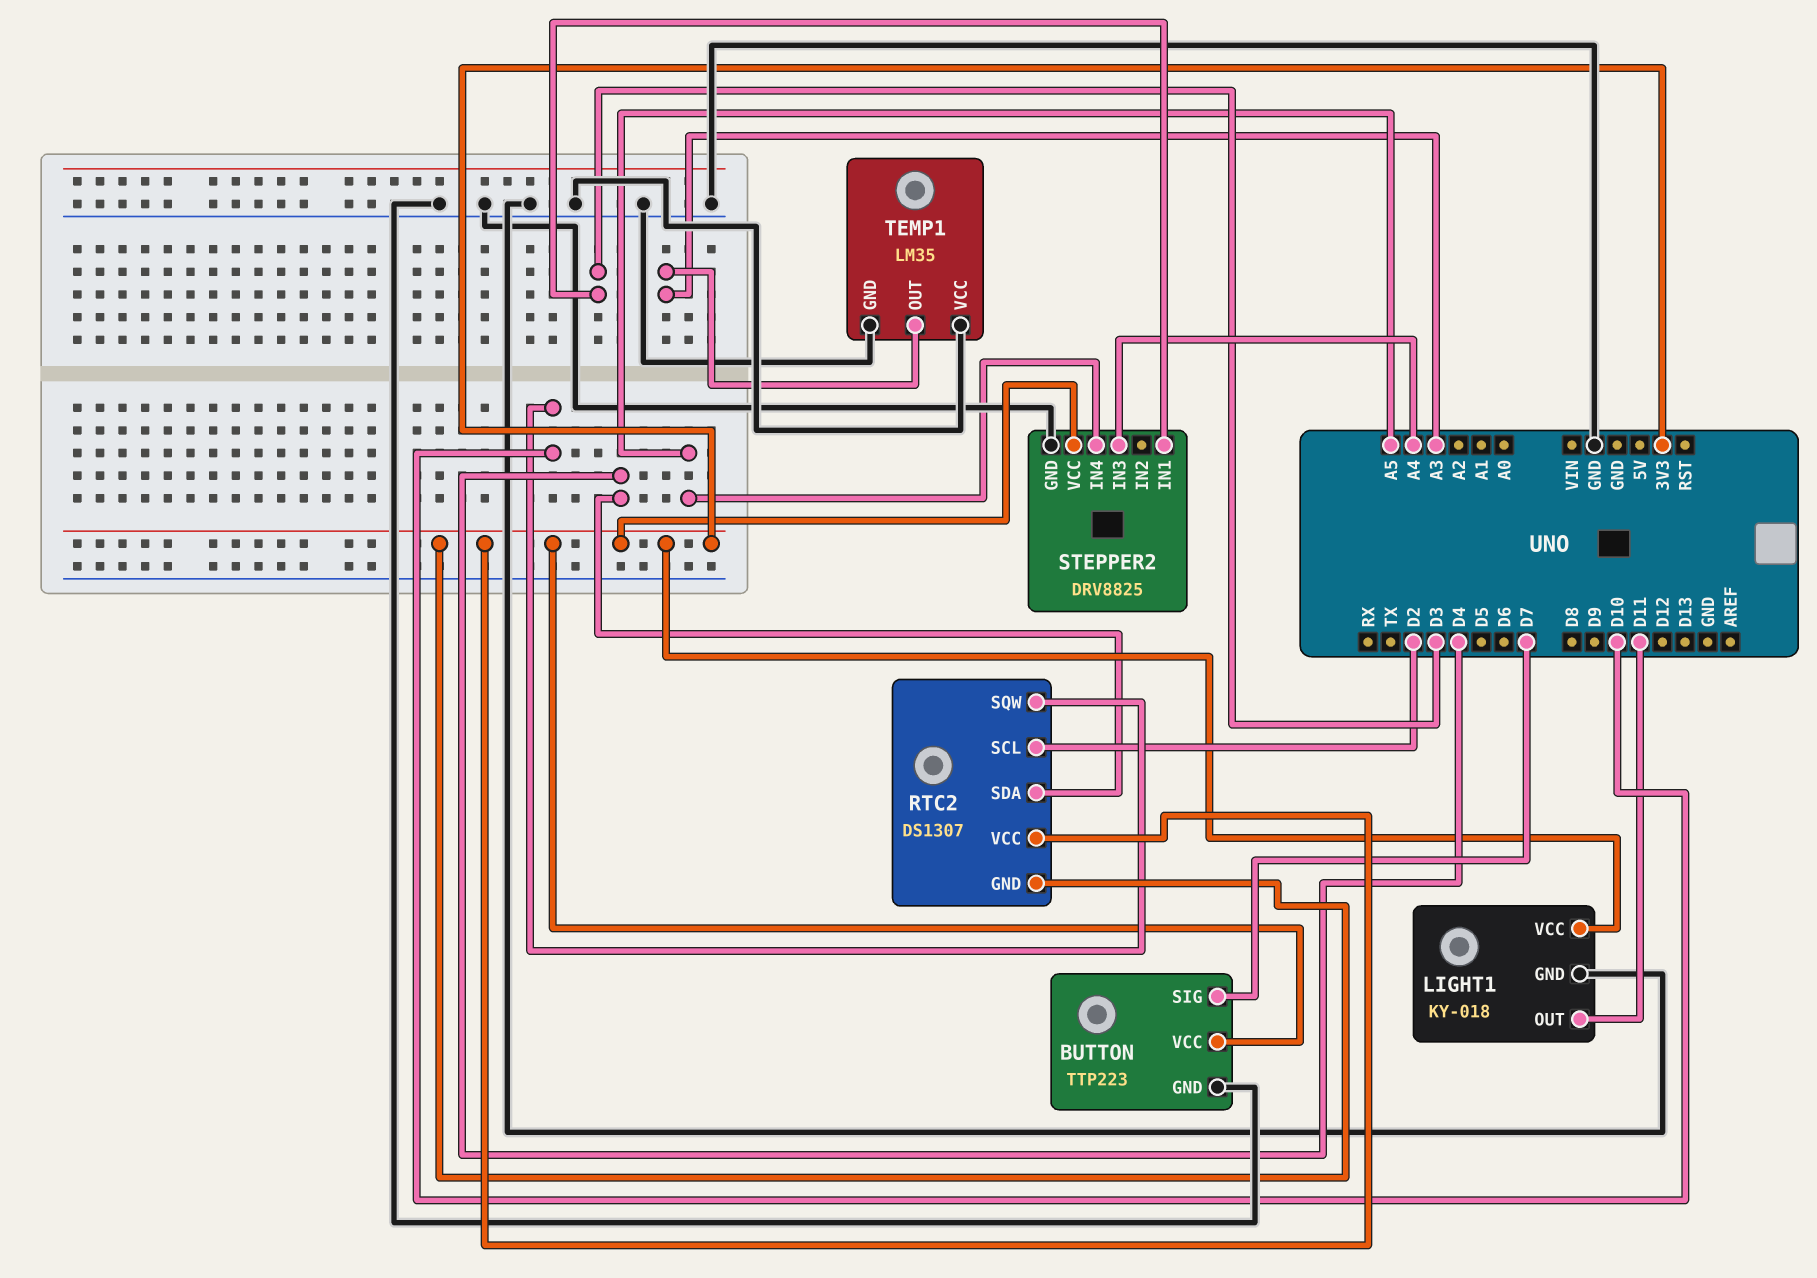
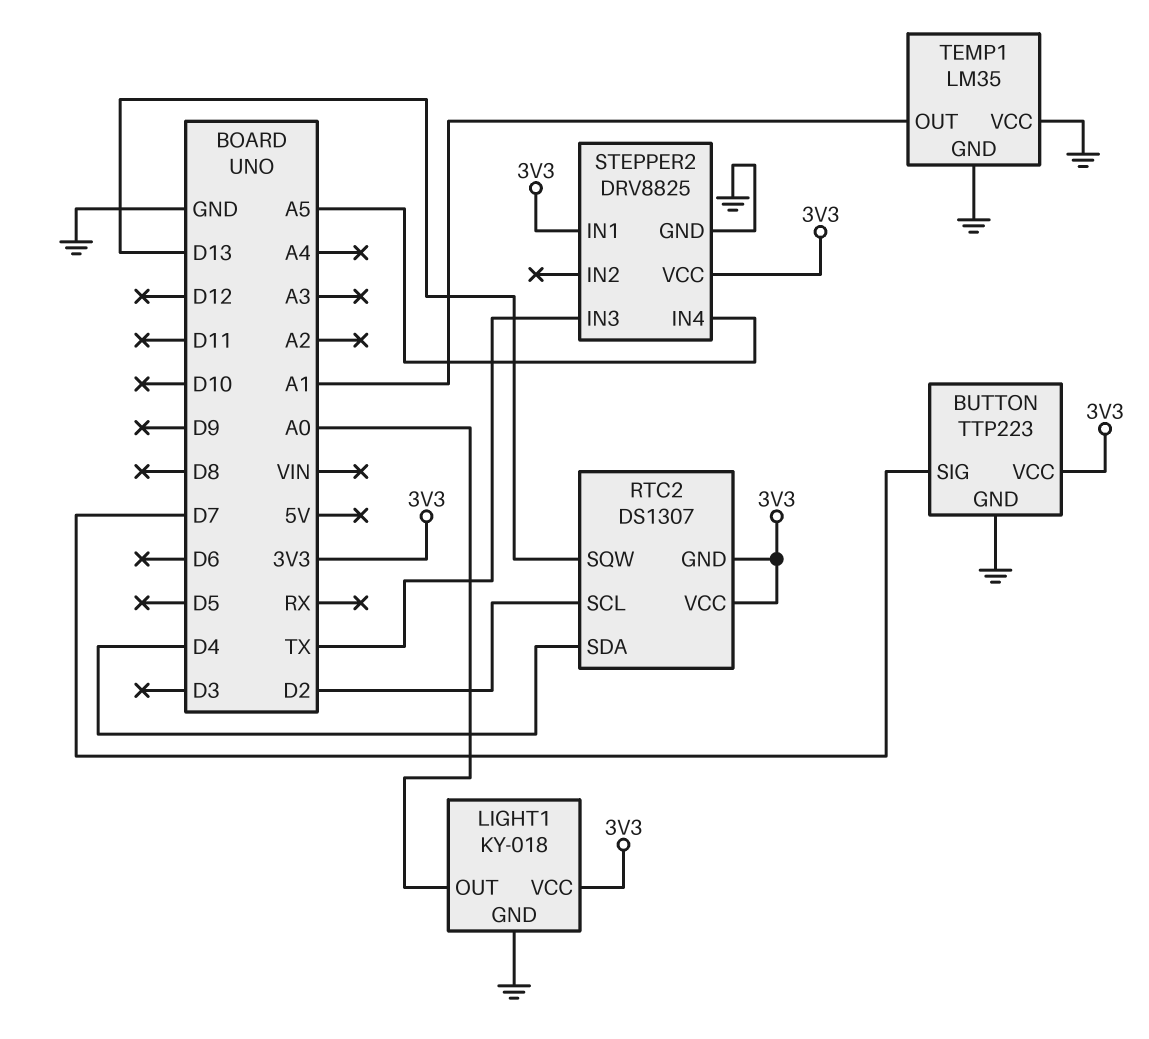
LIGHT1 pin OUT: D11 -> A0
RTC2 pin SQW: D10 -> D13
STEPPER2 pin IN1: D3 -> 3V3
STEPPER2 pin IN3: A4 -> TX
TEMP1 pin OUT: A3 -> A1

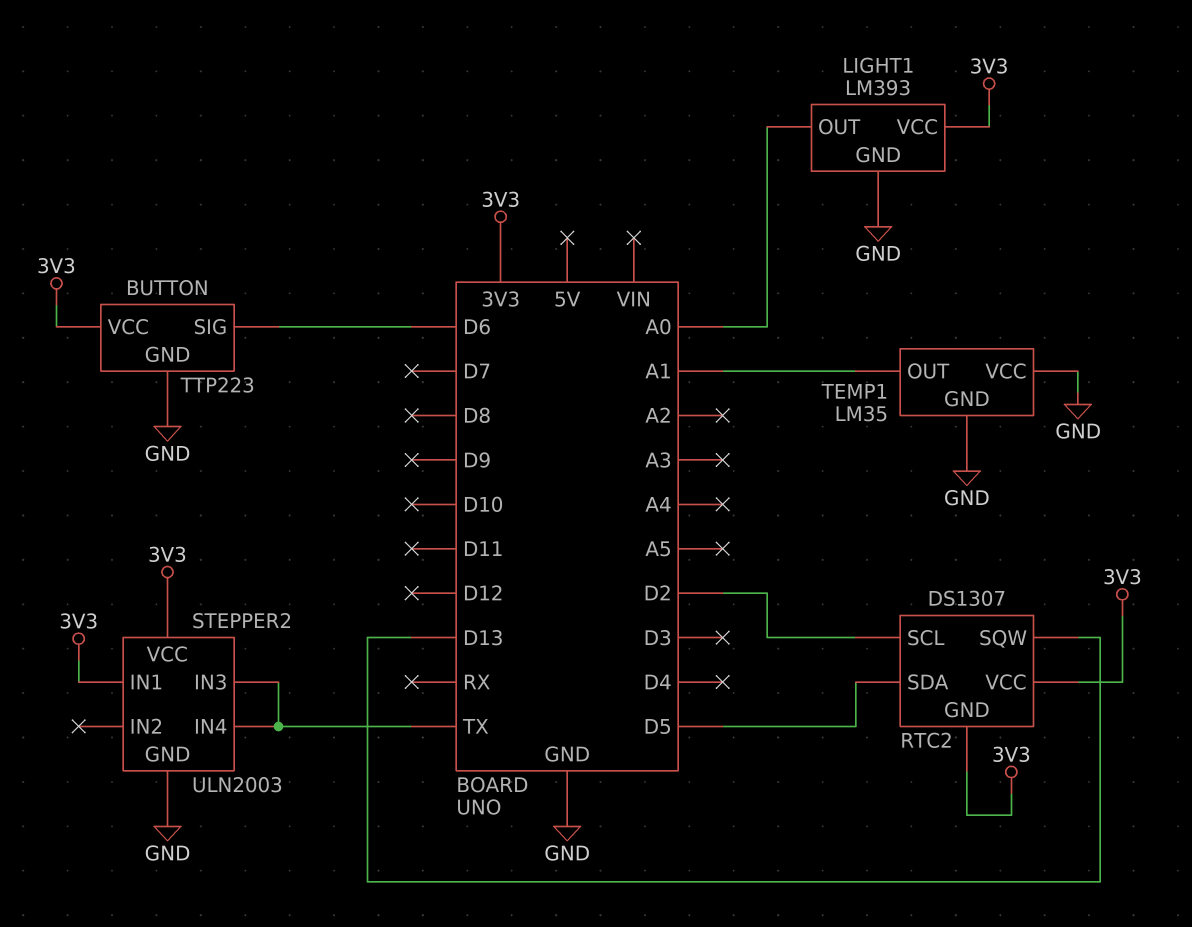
BUTTON pin SIG: D7 -> D6
LIGHT1: KY-018 -> LM393
RTC2 pin SDA: D4 -> D5
STEPPER2: DRV8825 -> ULN2003
STEPPER2 pin IN4: A5 -> TX

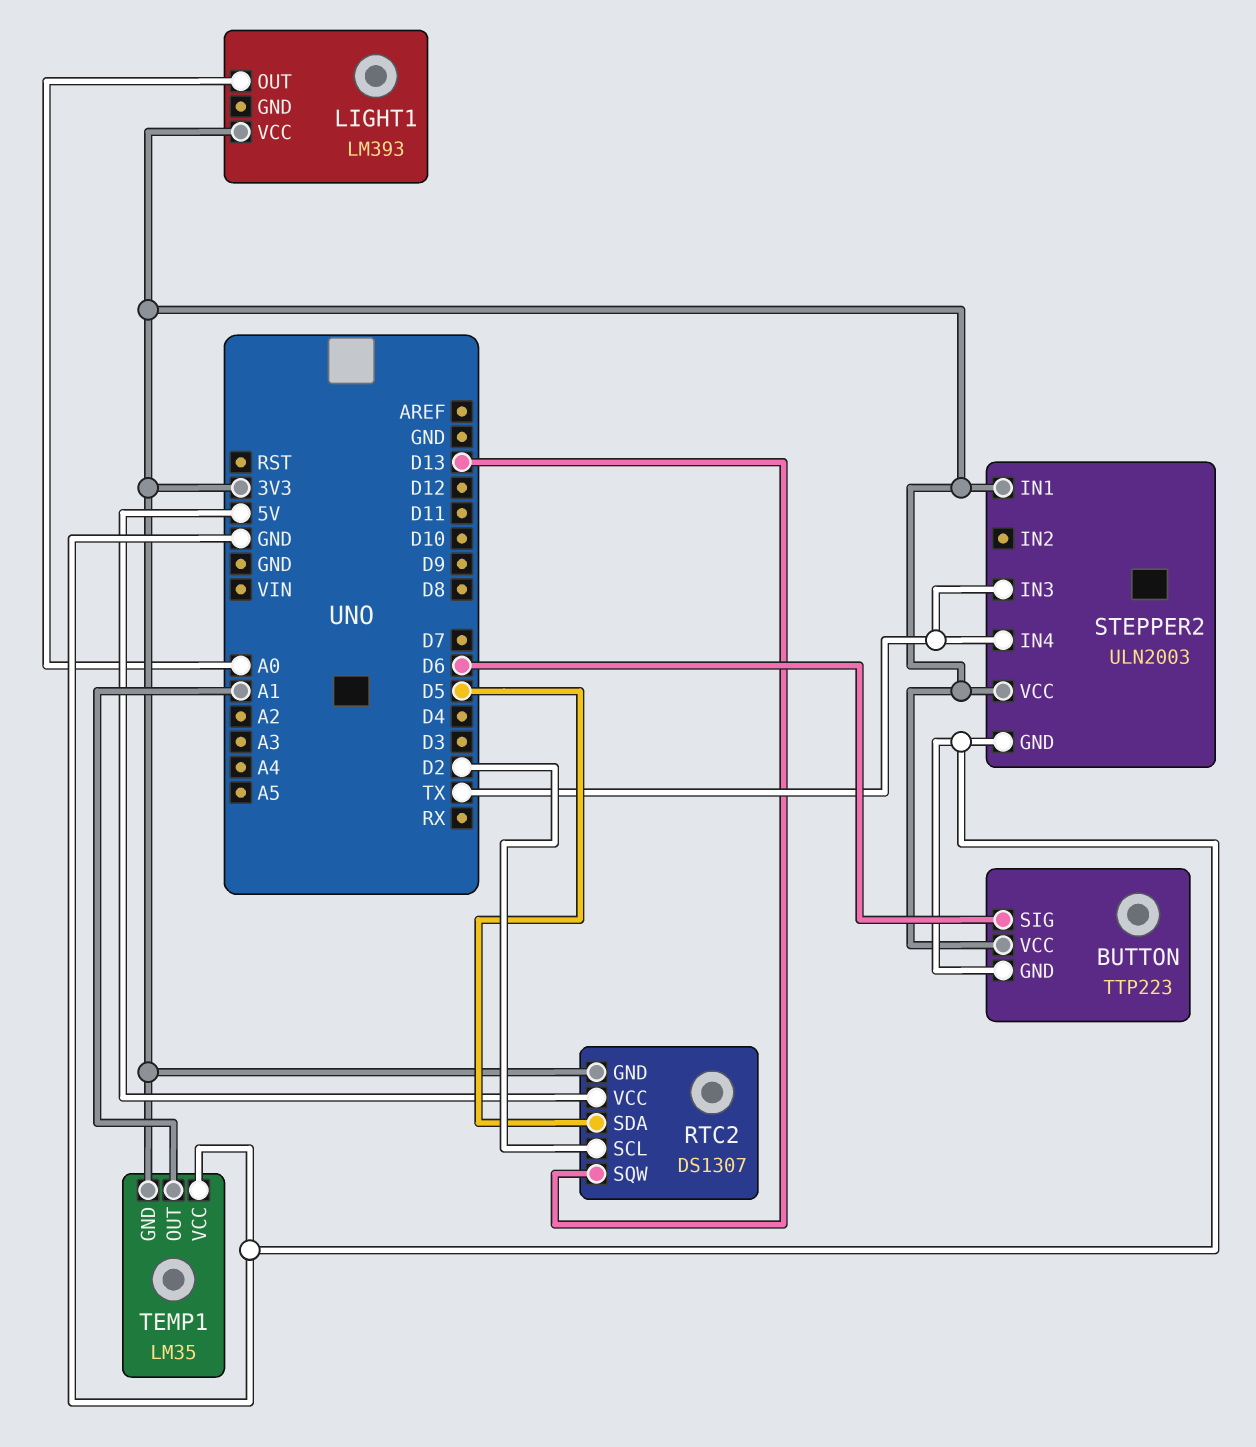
LIGHT1 pin GND: GND -> none
RTC2 pin VCC: 3V3 -> 5V
TEMP1 pin GND: GND -> 3V3

